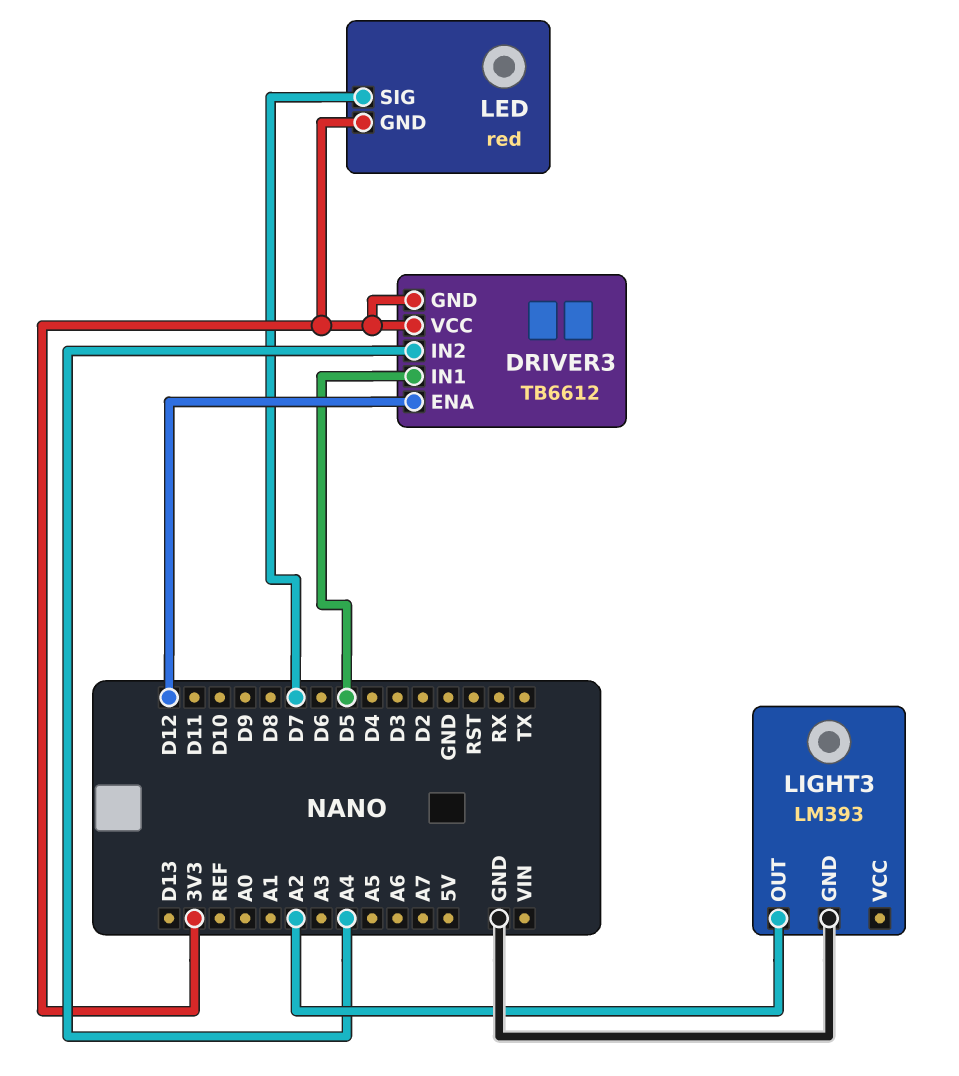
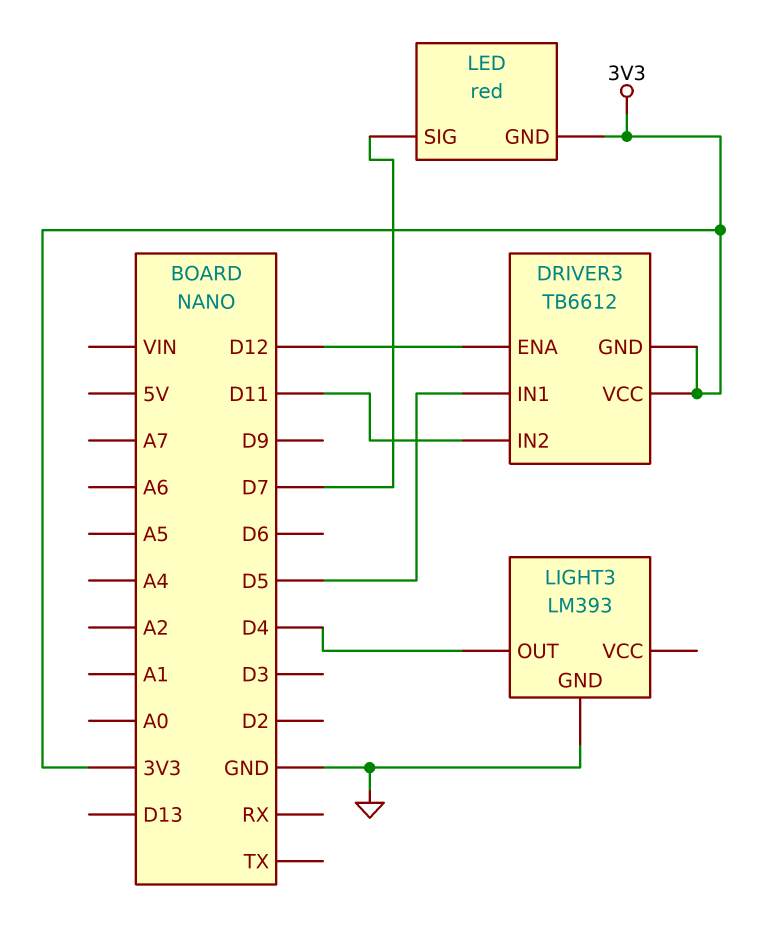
DRIVER3 pin IN2: A4 -> D11
LIGHT3 pin OUT: A2 -> D4

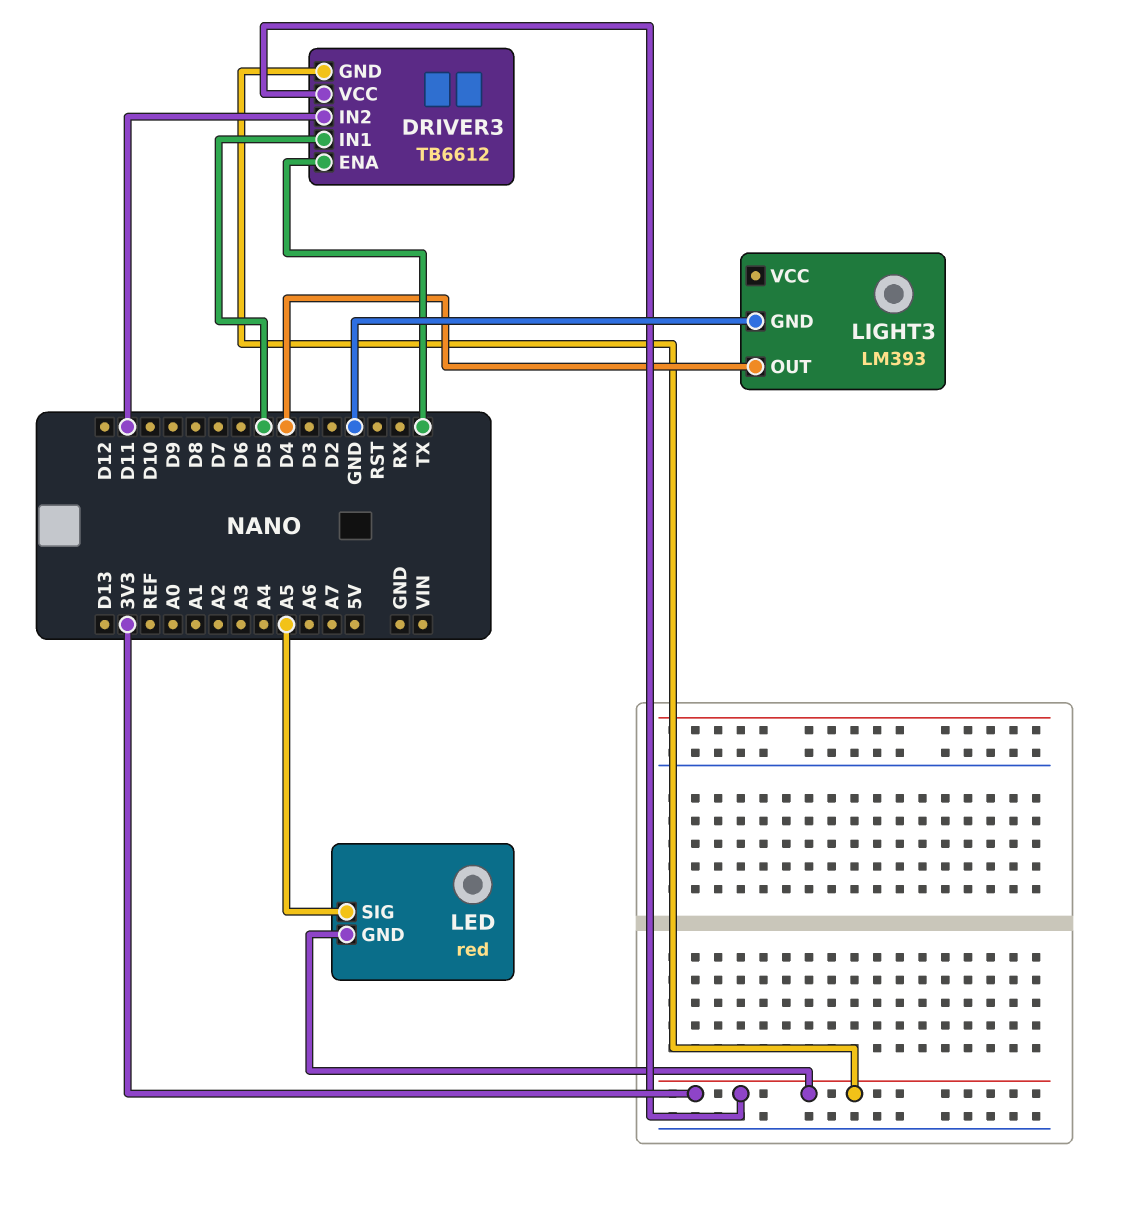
DRIVER3 pin ENA: D12 -> TX
LED pin SIG: D7 -> A5

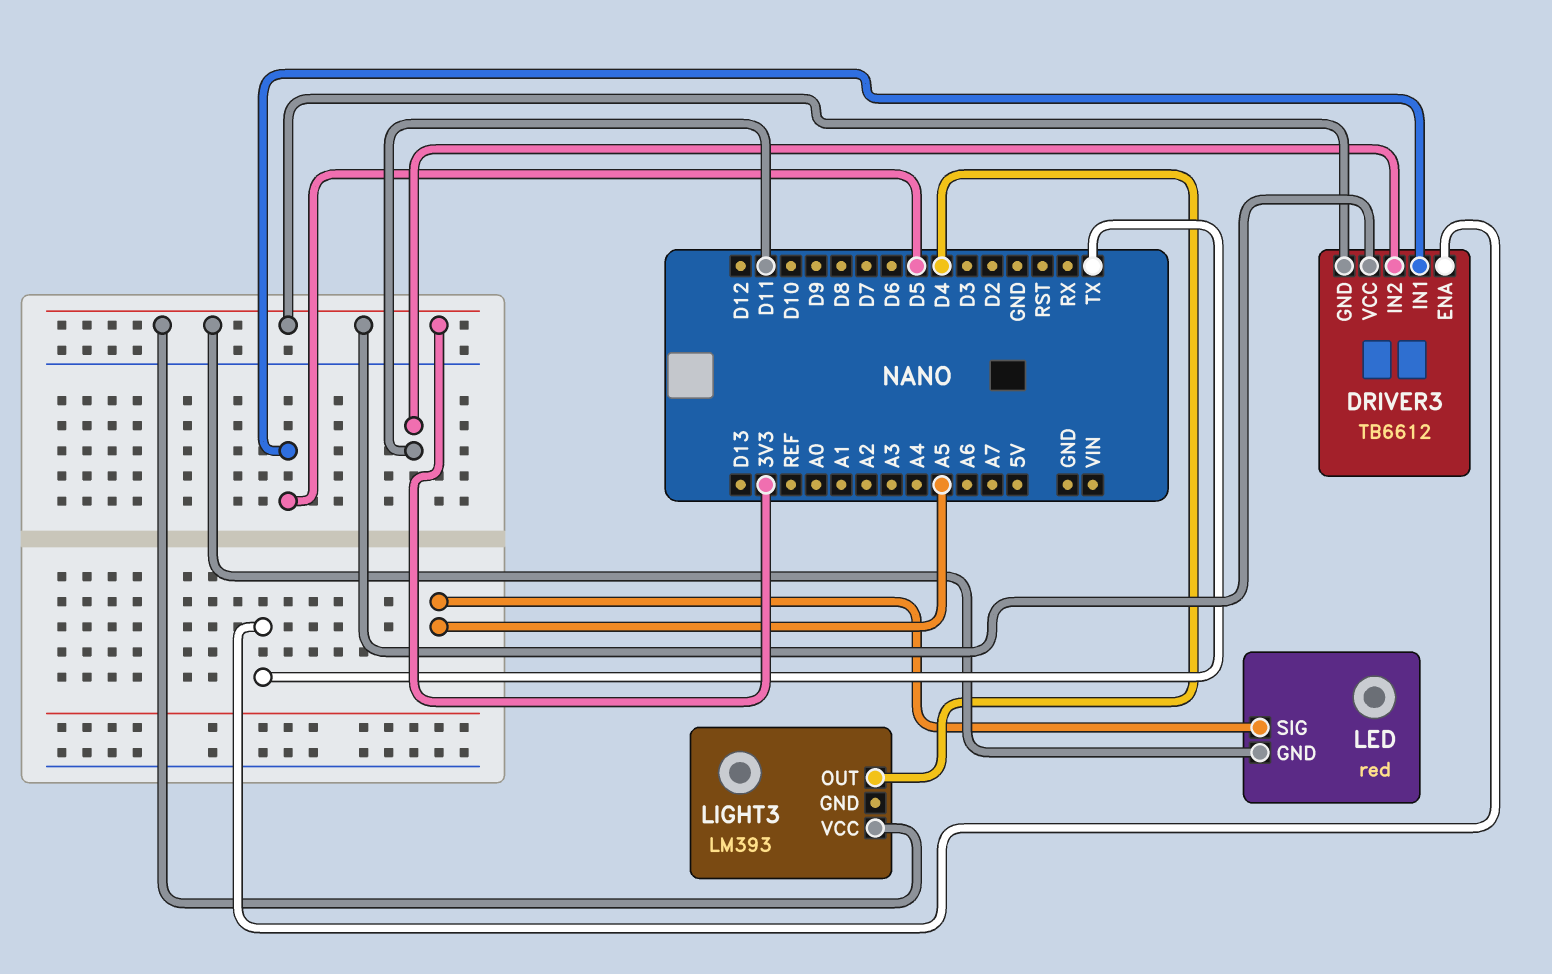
LIGHT3 pin GND: GND -> none
LIGHT3 pin VCC: none -> 3V3

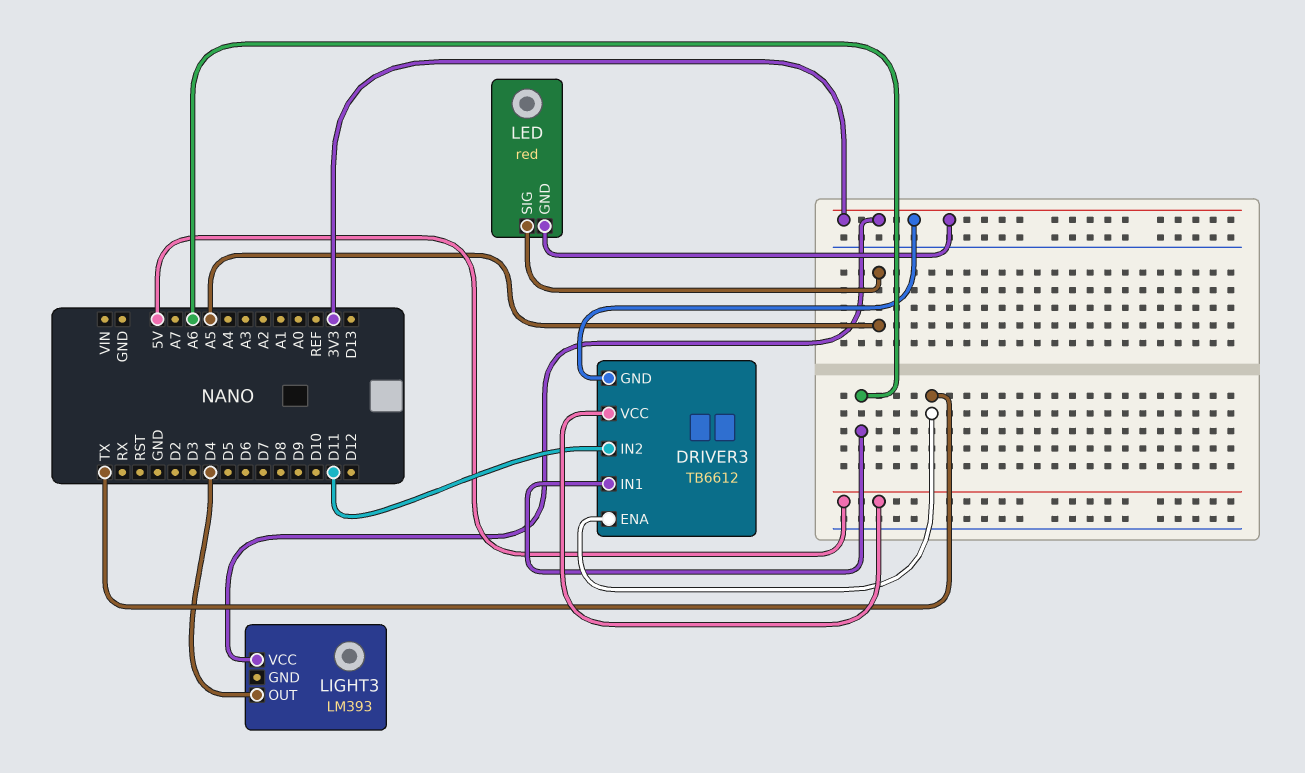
DRIVER3 pin IN1: D5 -> A6
DRIVER3 pin VCC: 3V3 -> 5V

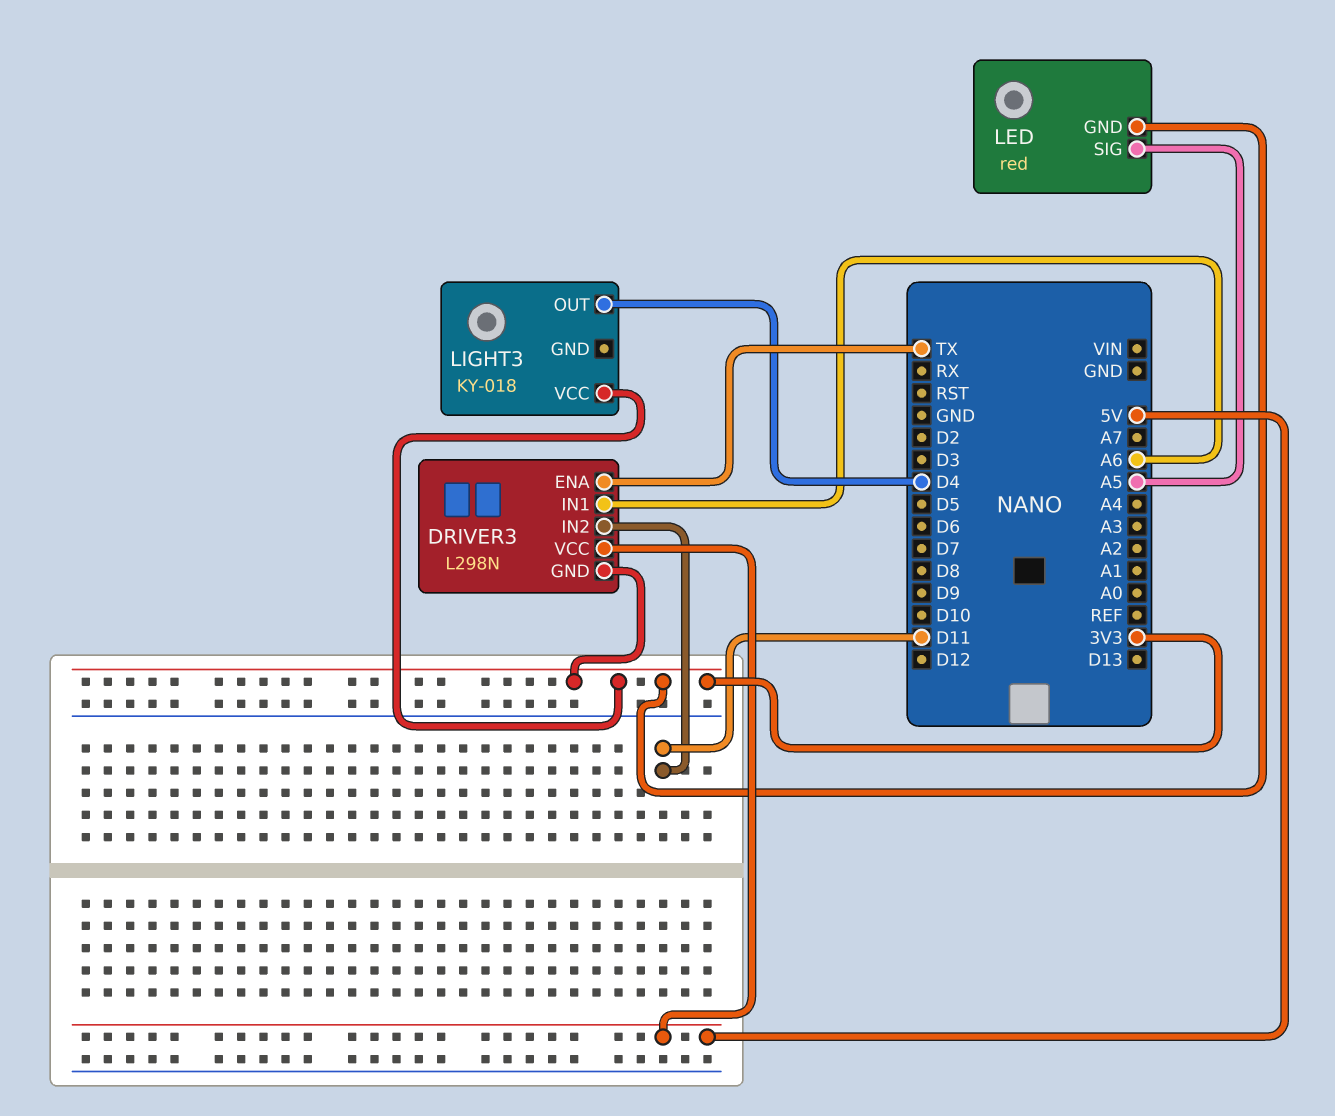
DRIVER3: TB6612 -> L298N
LIGHT3: LM393 -> KY-018

